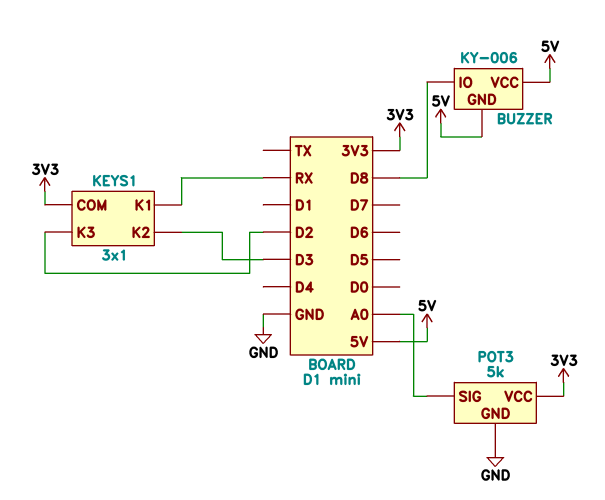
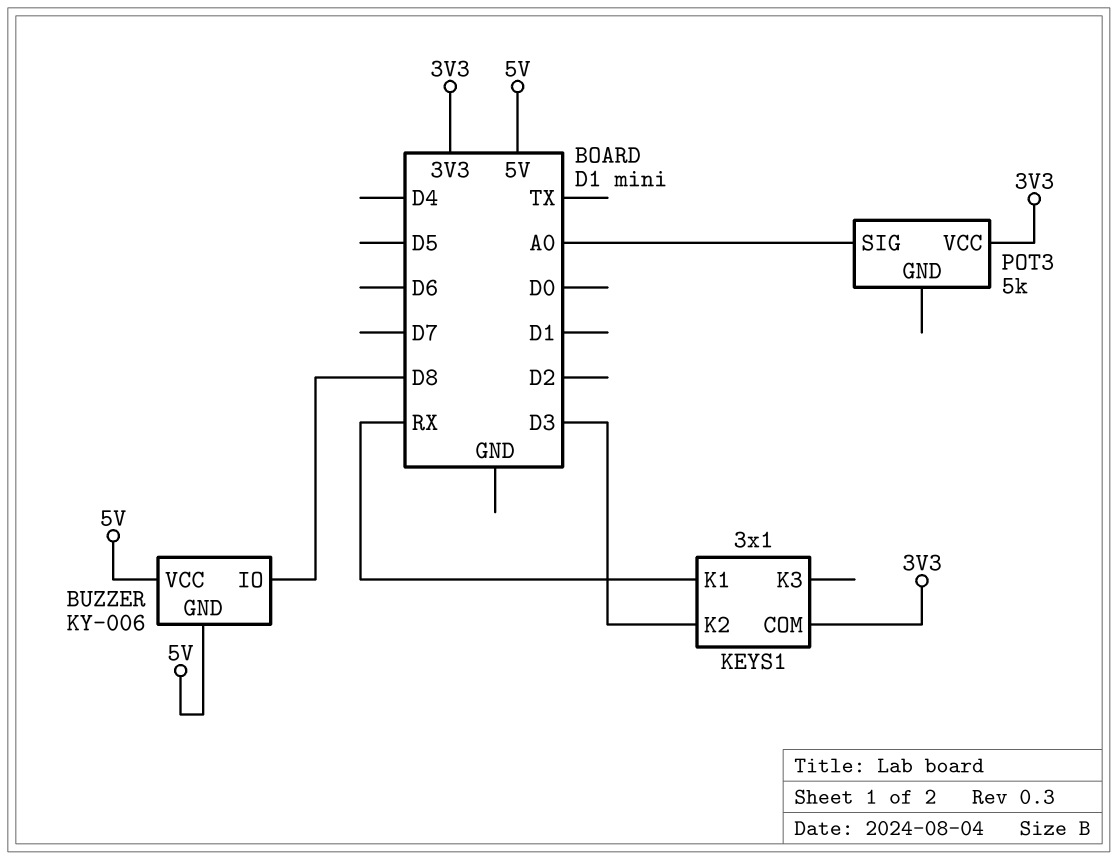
KEYS1 pin K3: D2 -> none
POT3 pin GND: GND -> none

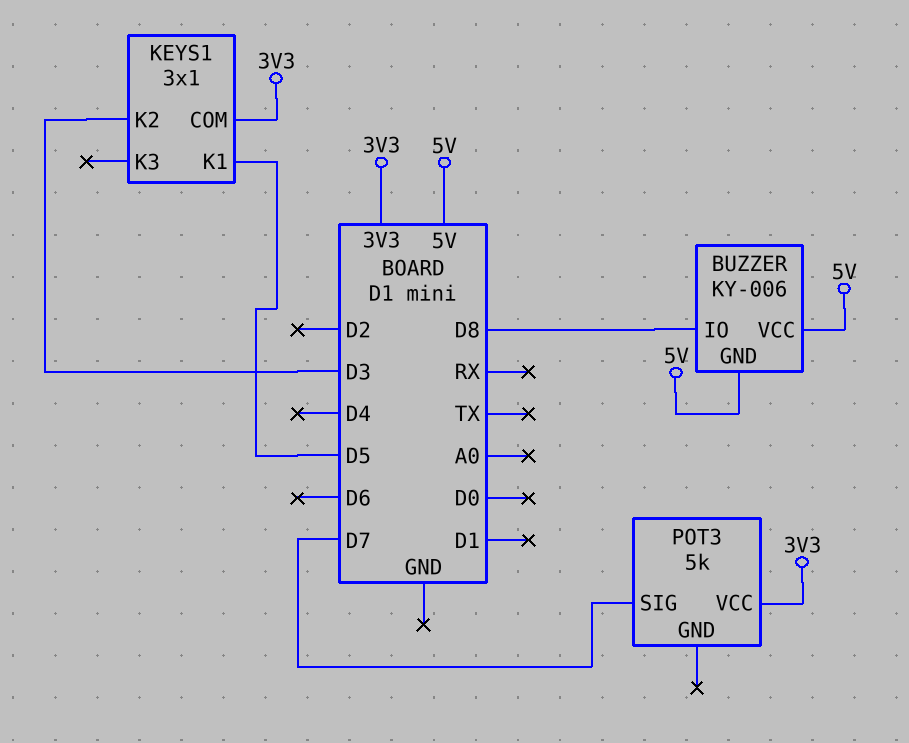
KEYS1 pin K1: RX -> D5
POT3 pin SIG: A0 -> D7

